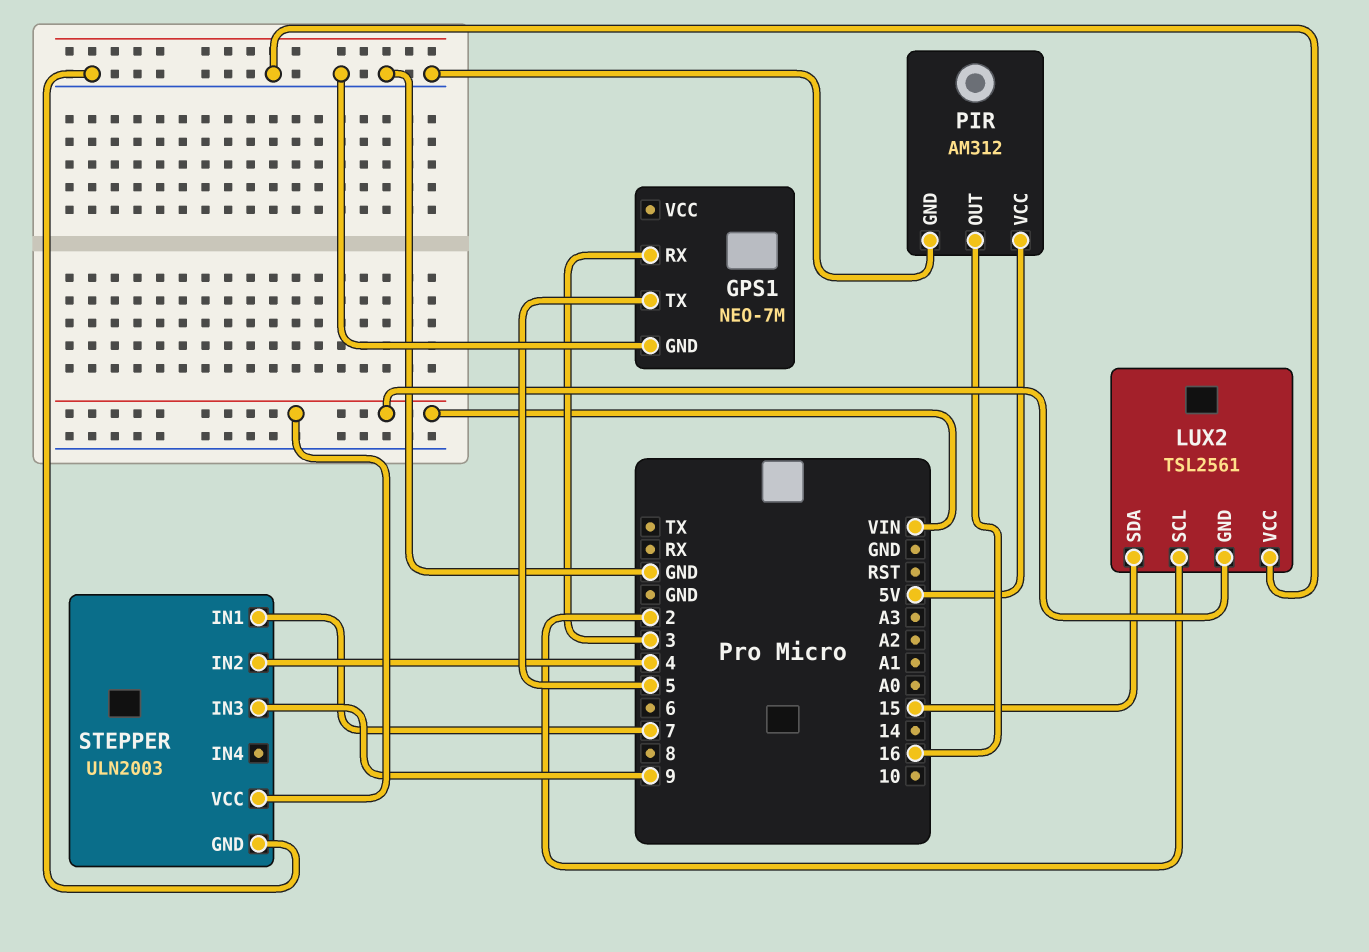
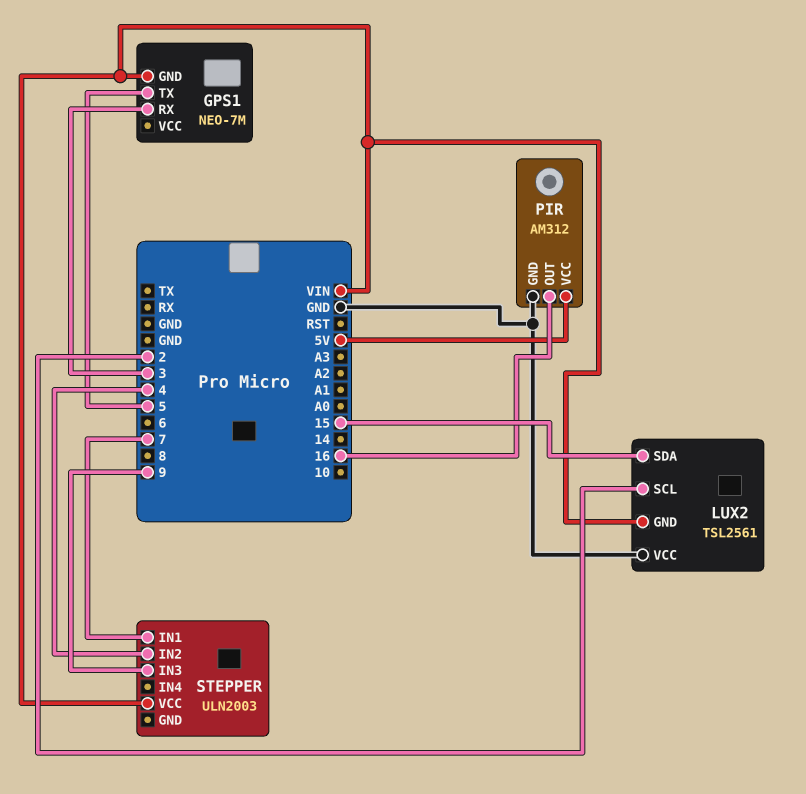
GPS1 pin GND: GND -> VIN
STEPPER pin GND: GND -> none

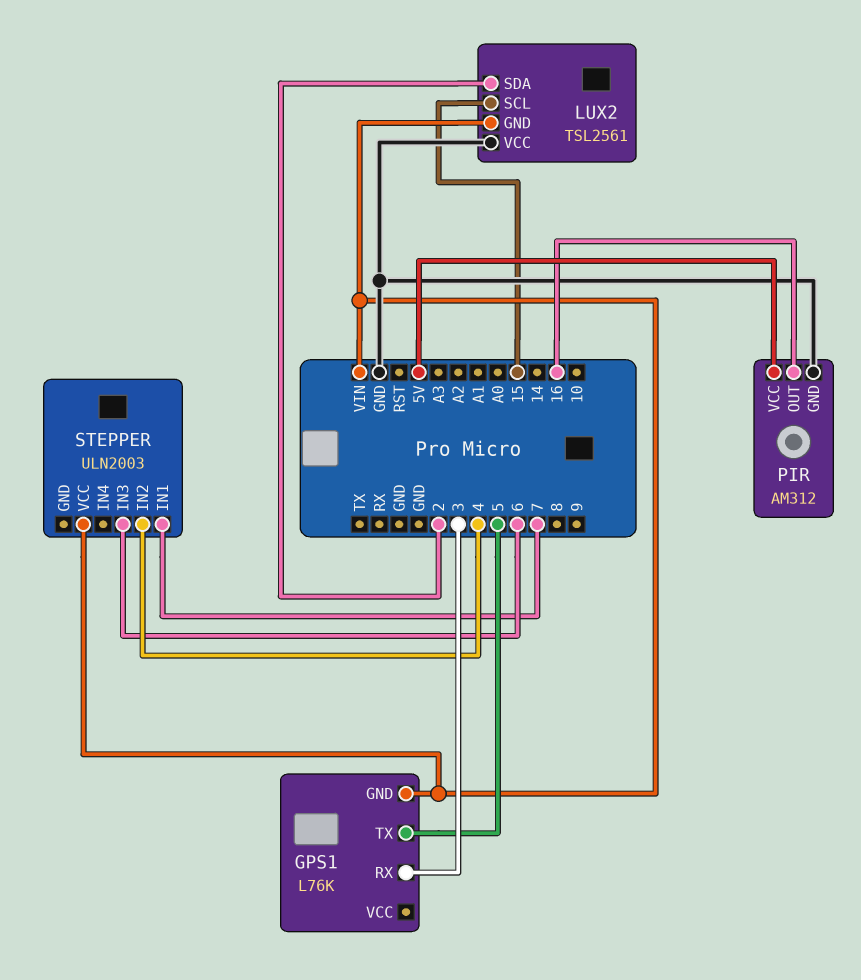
GPS1: NEO-7M -> L76K
LUX2 pin SCL: 2 -> 15
LUX2 pin SDA: 15 -> 2
STEPPER pin IN3: 9 -> 6

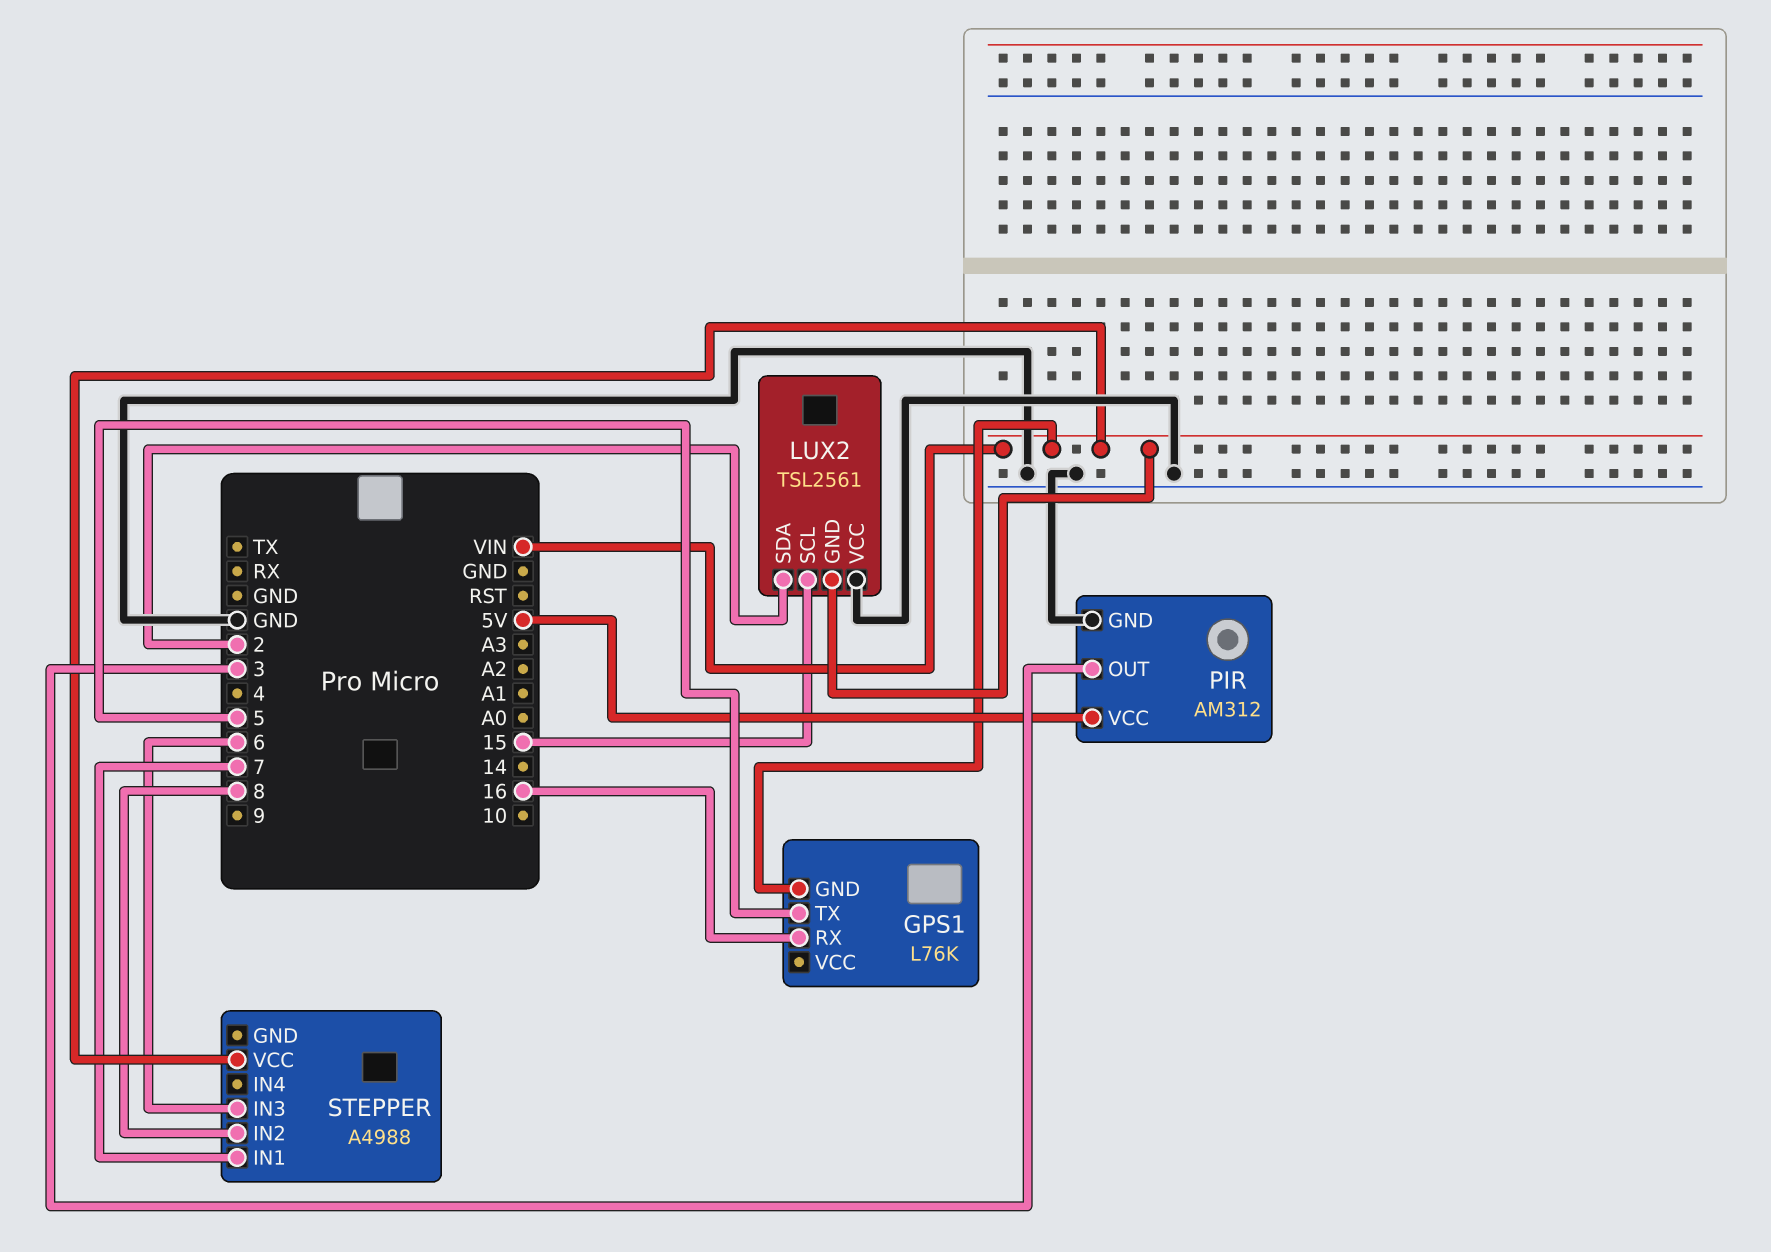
GPS1 pin RX: 3 -> 16
PIR pin OUT: 16 -> 3
STEPPER: ULN2003 -> A4988
STEPPER pin IN2: 4 -> 8

